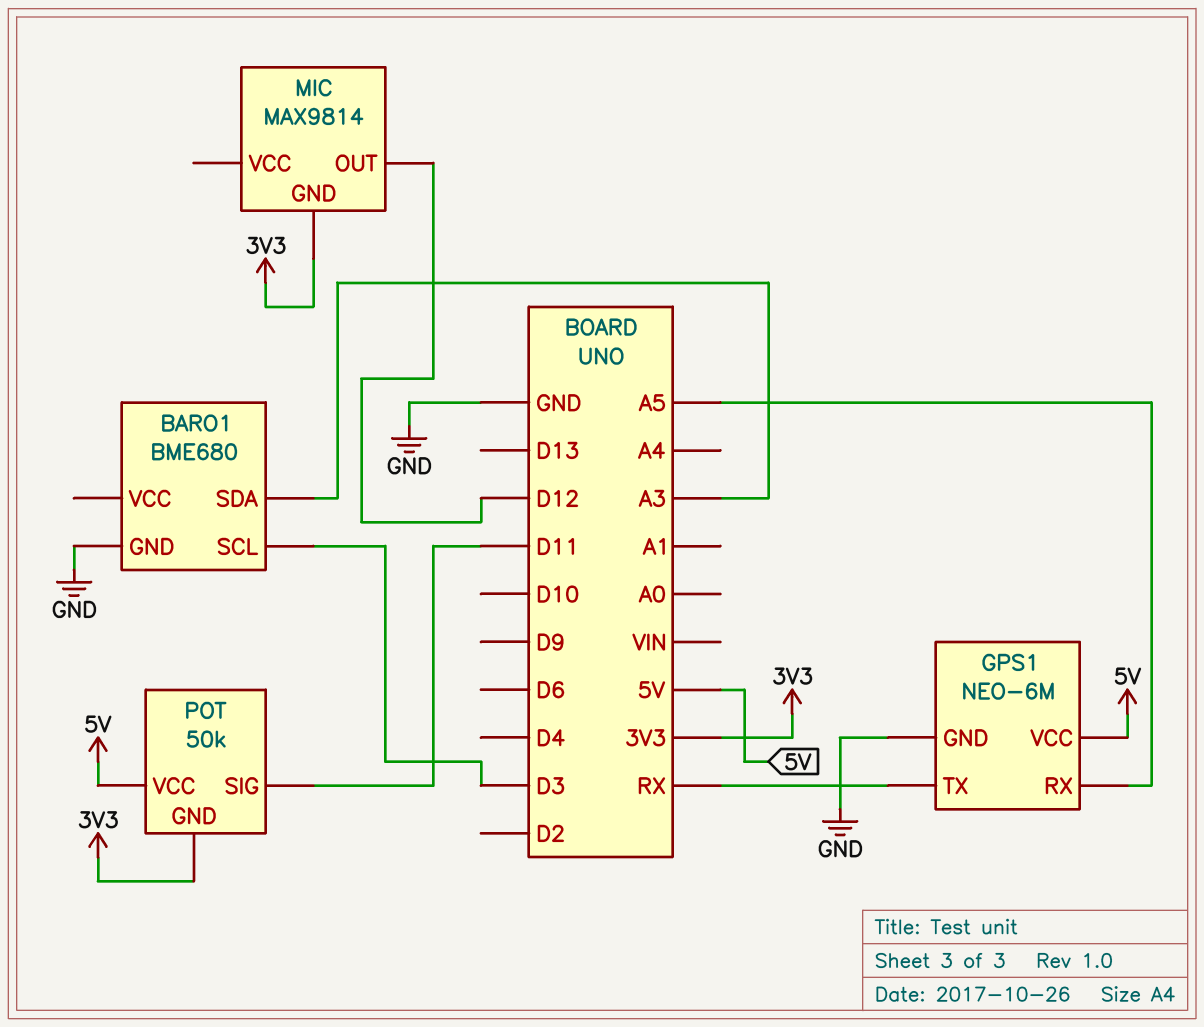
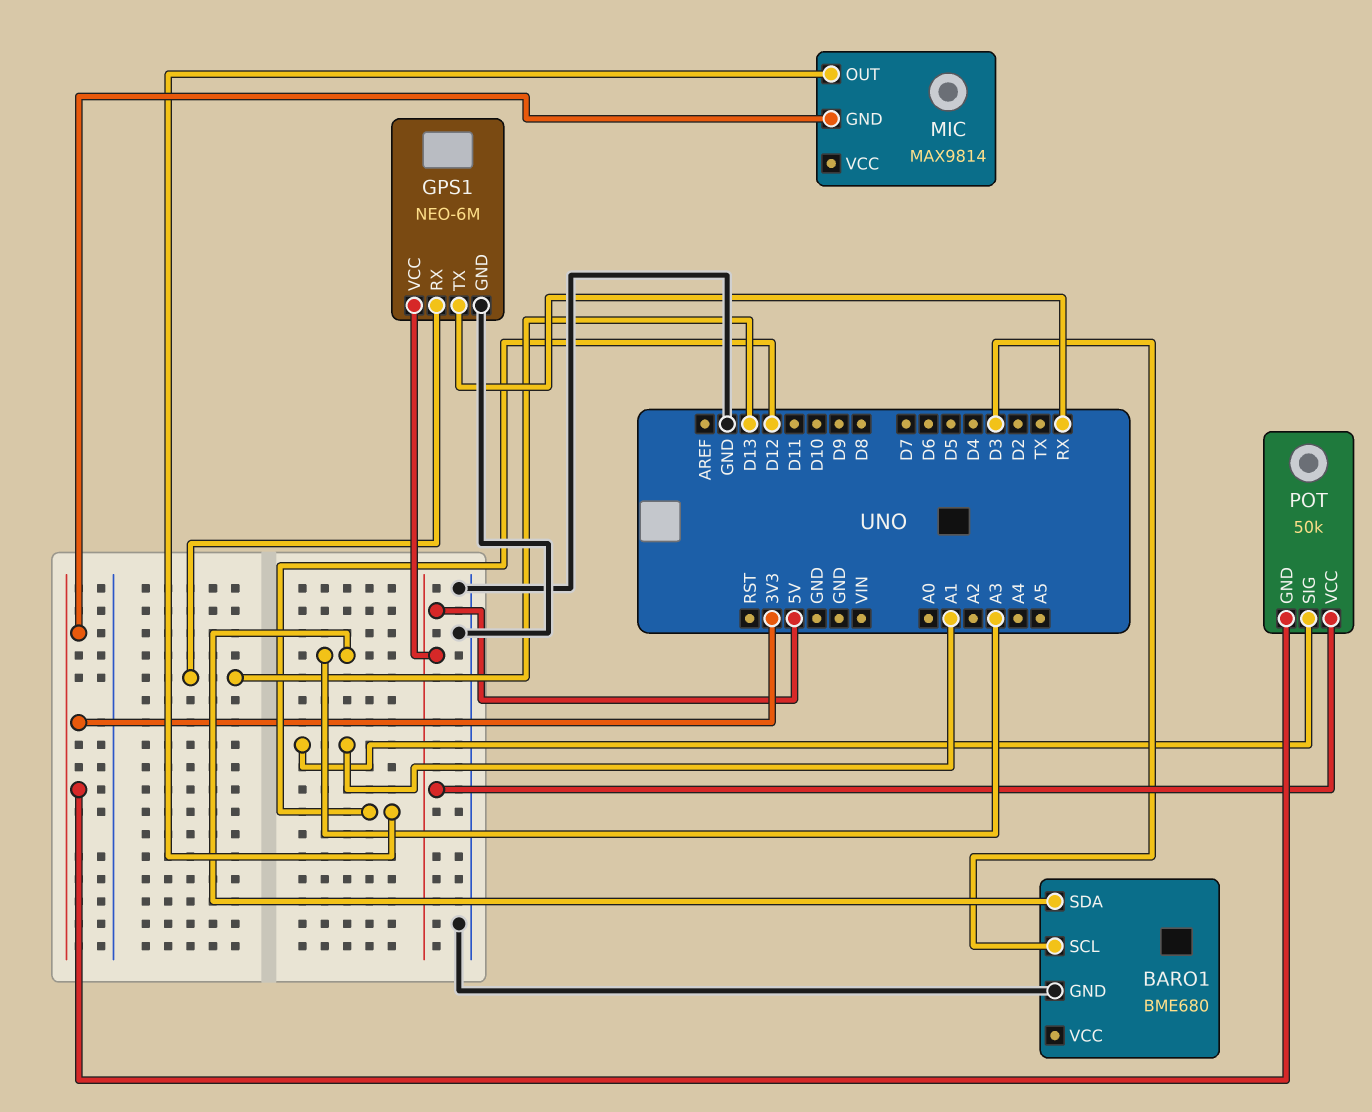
GPS1 pin RX: A5 -> D13
POT pin SIG: D11 -> A1

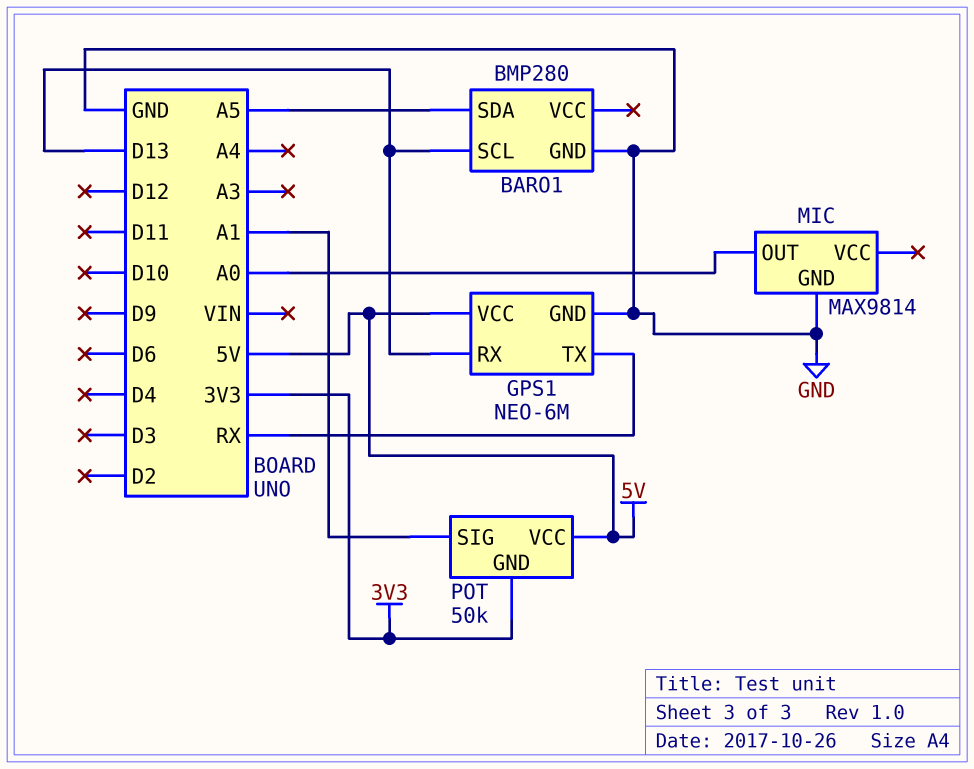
BARO1: BME680 -> BMP280
BARO1 pin SCL: D3 -> D13
BARO1 pin SDA: A3 -> A5
MIC pin GND: 3V3 -> GND
MIC pin OUT: D12 -> A0

